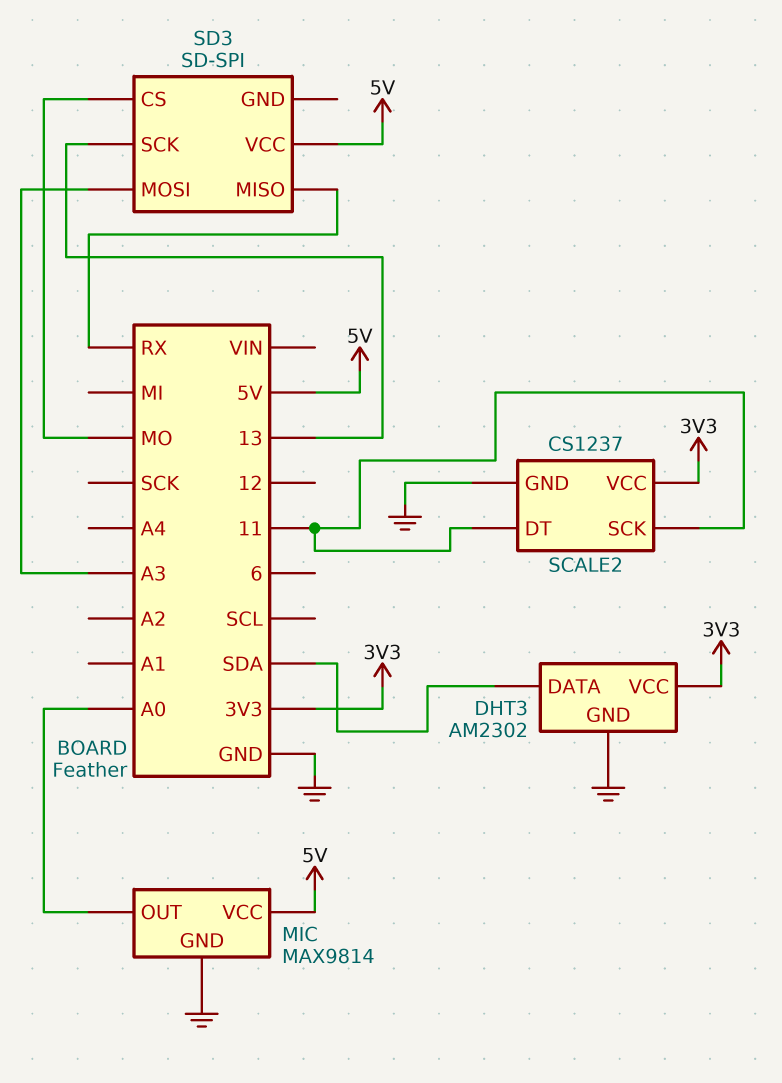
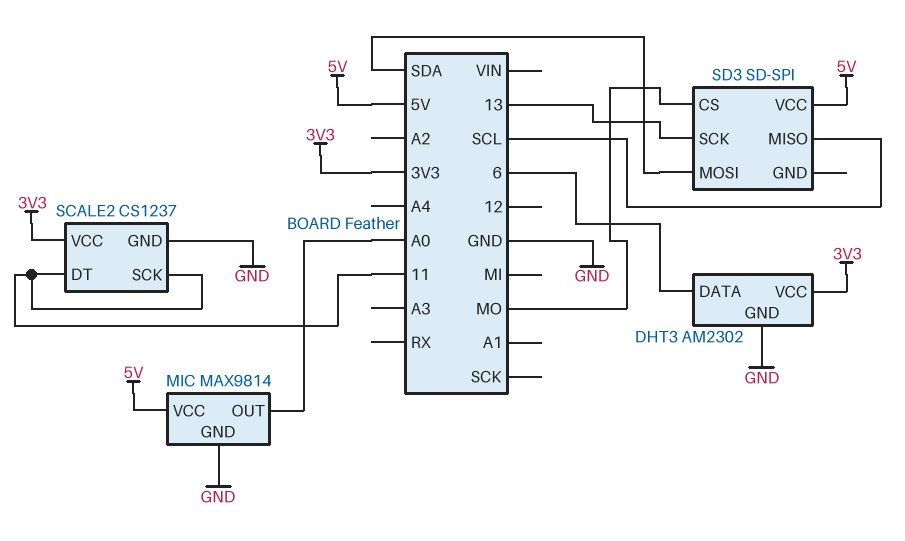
DHT3 pin DATA: SDA -> 6
SD3 pin MISO: RX -> SCL
SD3 pin MOSI: A3 -> SDA

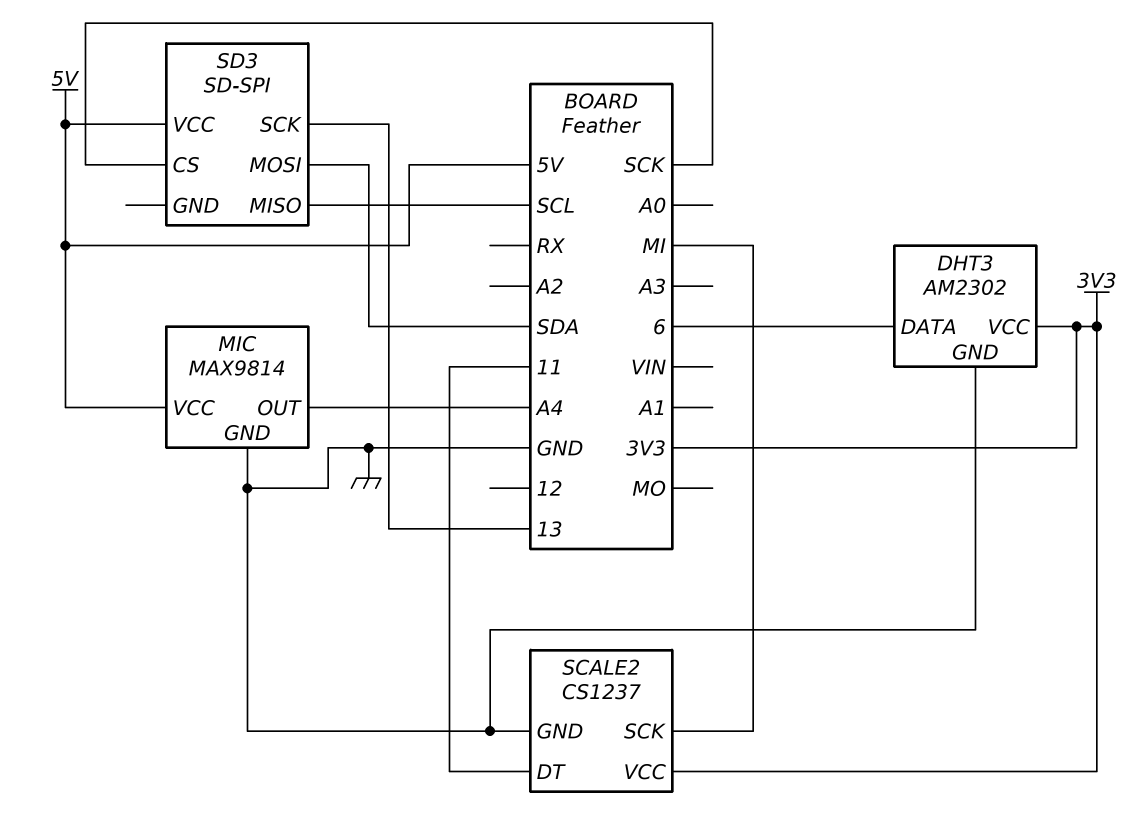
MIC pin OUT: A0 -> A4
SCALE2 pin SCK: 11 -> MI
SD3 pin CS: MO -> SCK

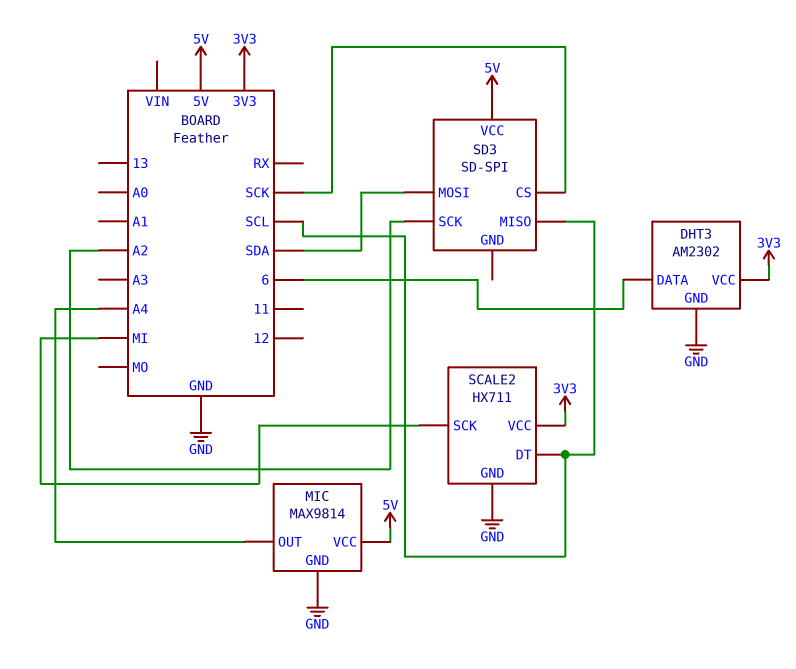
SCALE2: CS1237 -> HX711
SCALE2 pin DT: 11 -> SCL
SD3 pin SCK: 13 -> A2

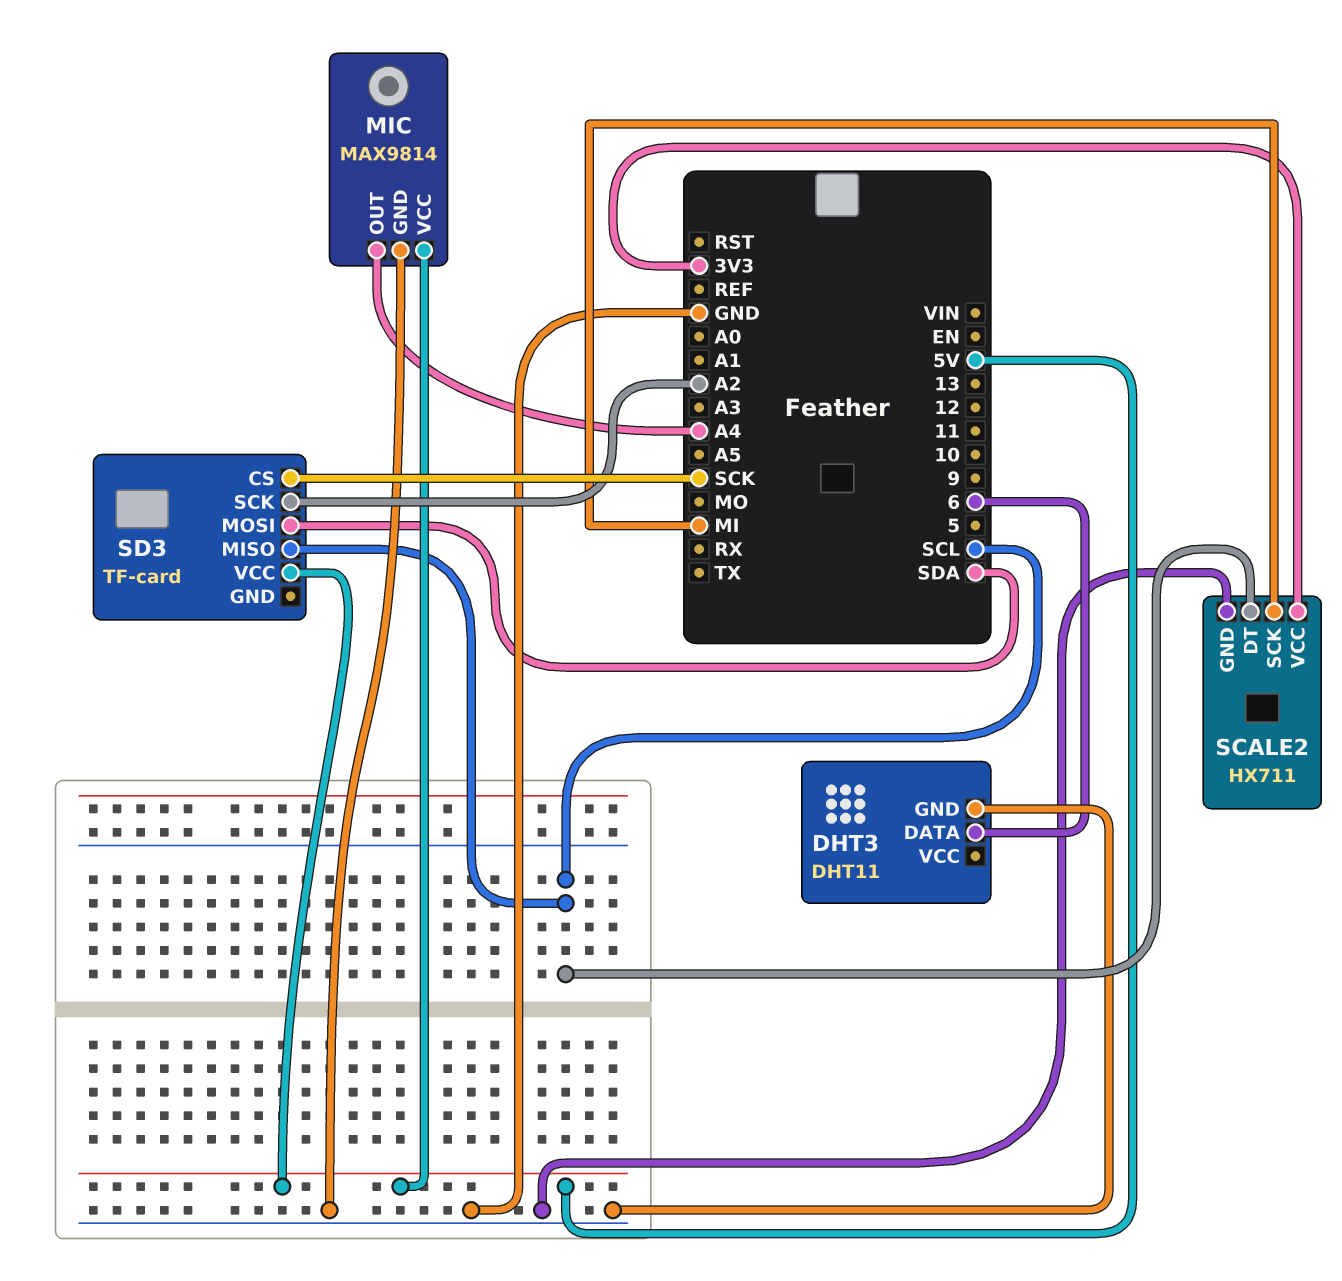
DHT3: AM2302 -> DHT11
DHT3 pin VCC: 3V3 -> none
SD3: SD-SPI -> TF-card

